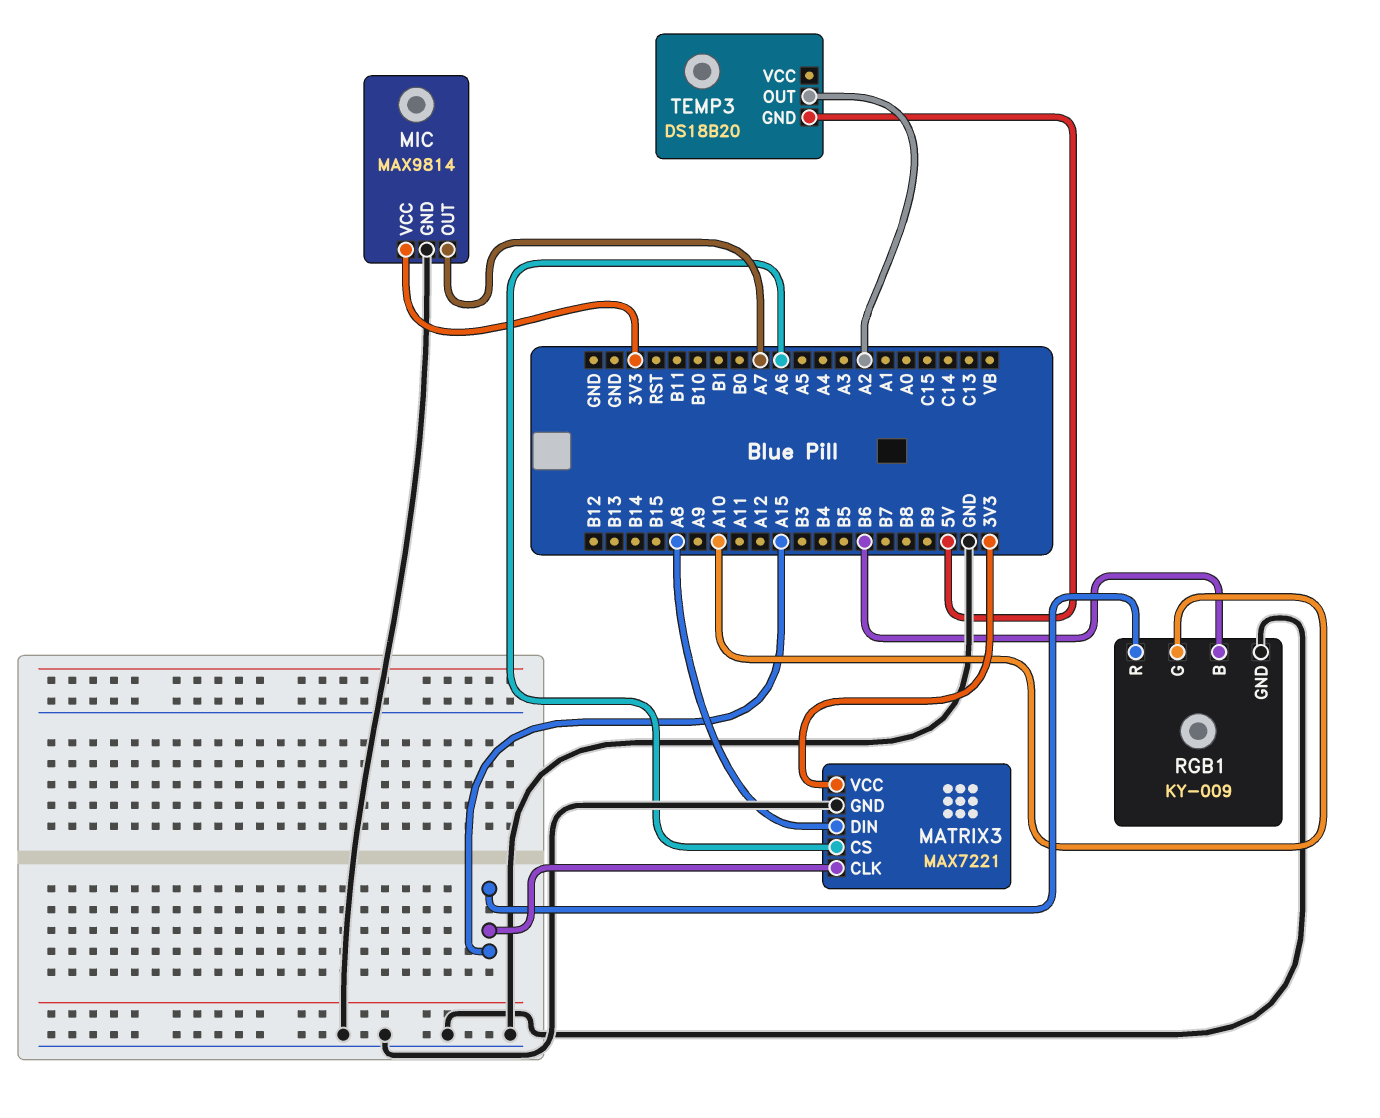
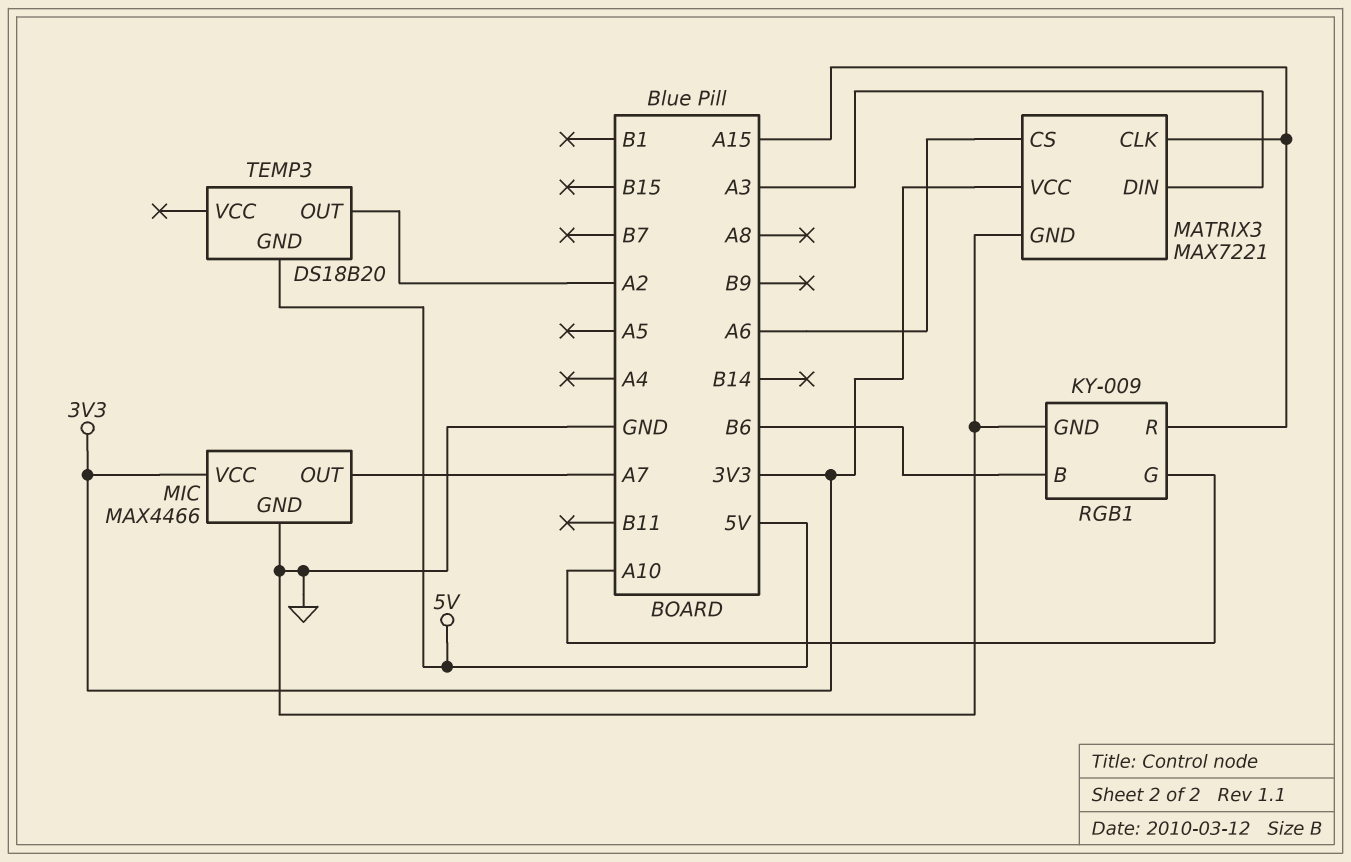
MATRIX3 pin DIN: A8 -> A3
MIC: MAX9814 -> MAX4466

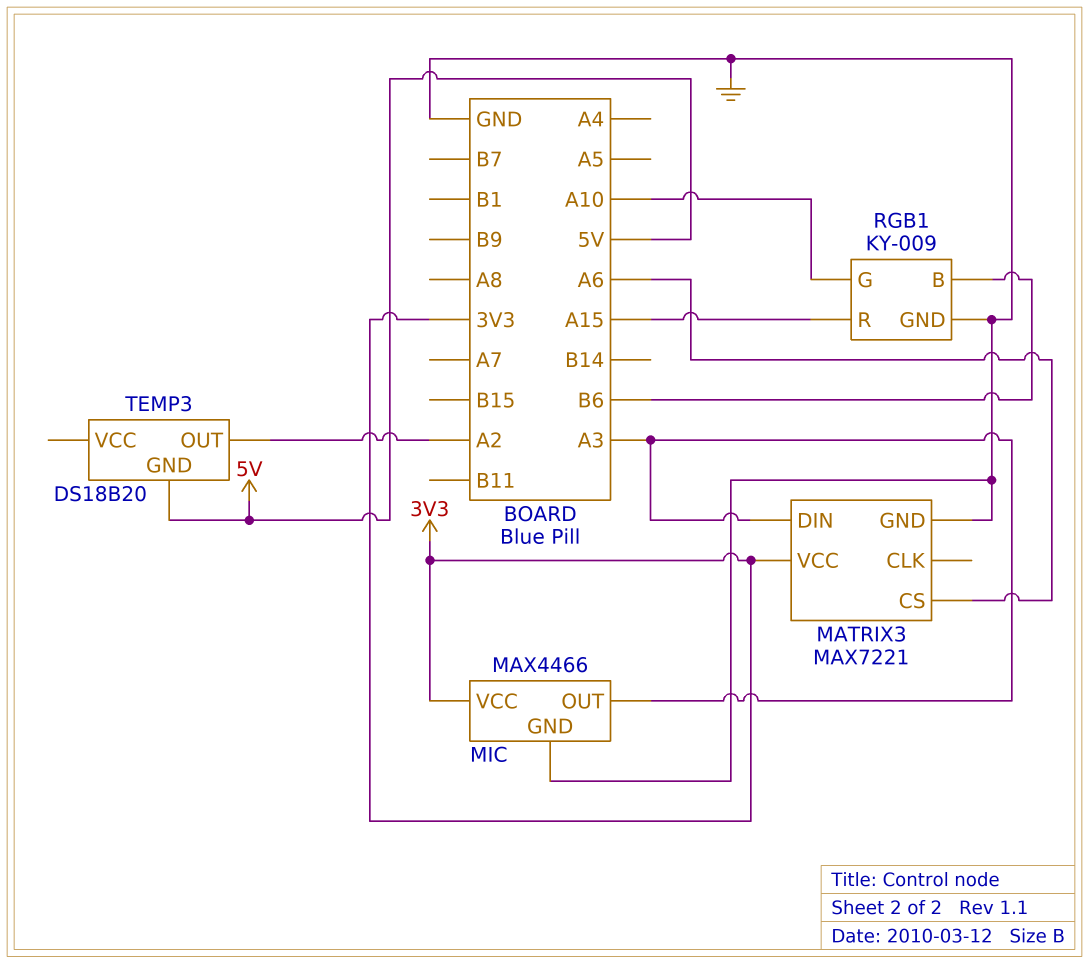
MATRIX3 pin CLK: A15 -> none
MIC pin OUT: A7 -> A3

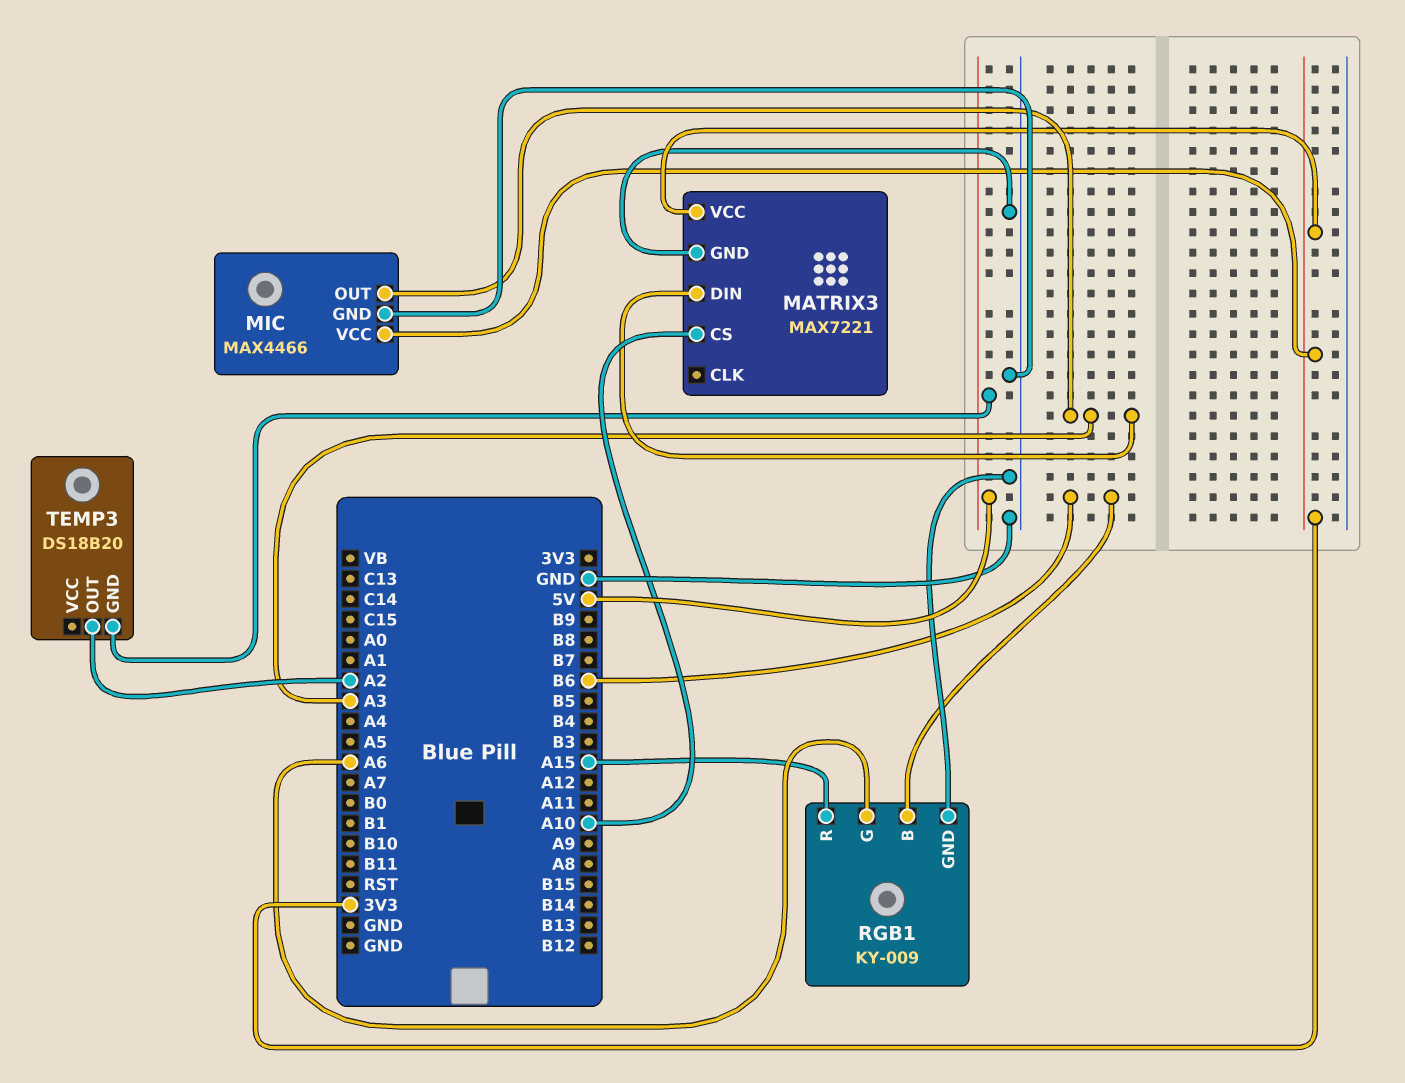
MATRIX3 pin CS: A6 -> A10
RGB1 pin G: A10 -> A6

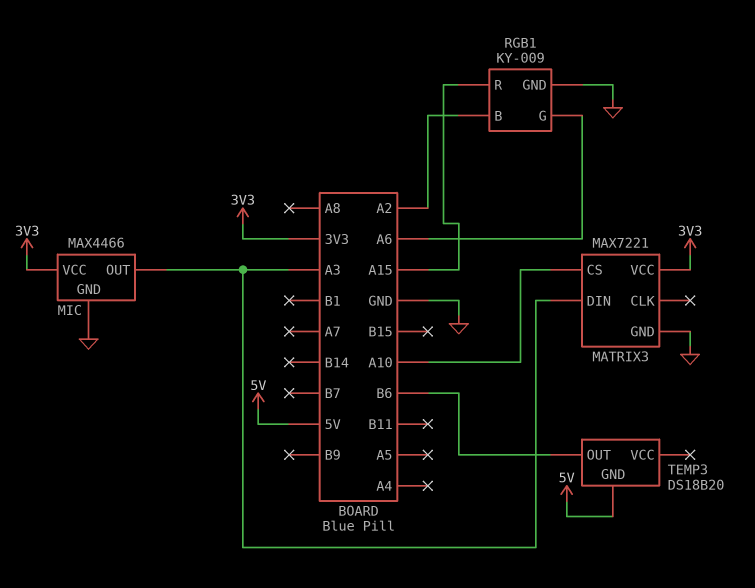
RGB1 pin B: B6 -> A2
TEMP3 pin OUT: A2 -> B6

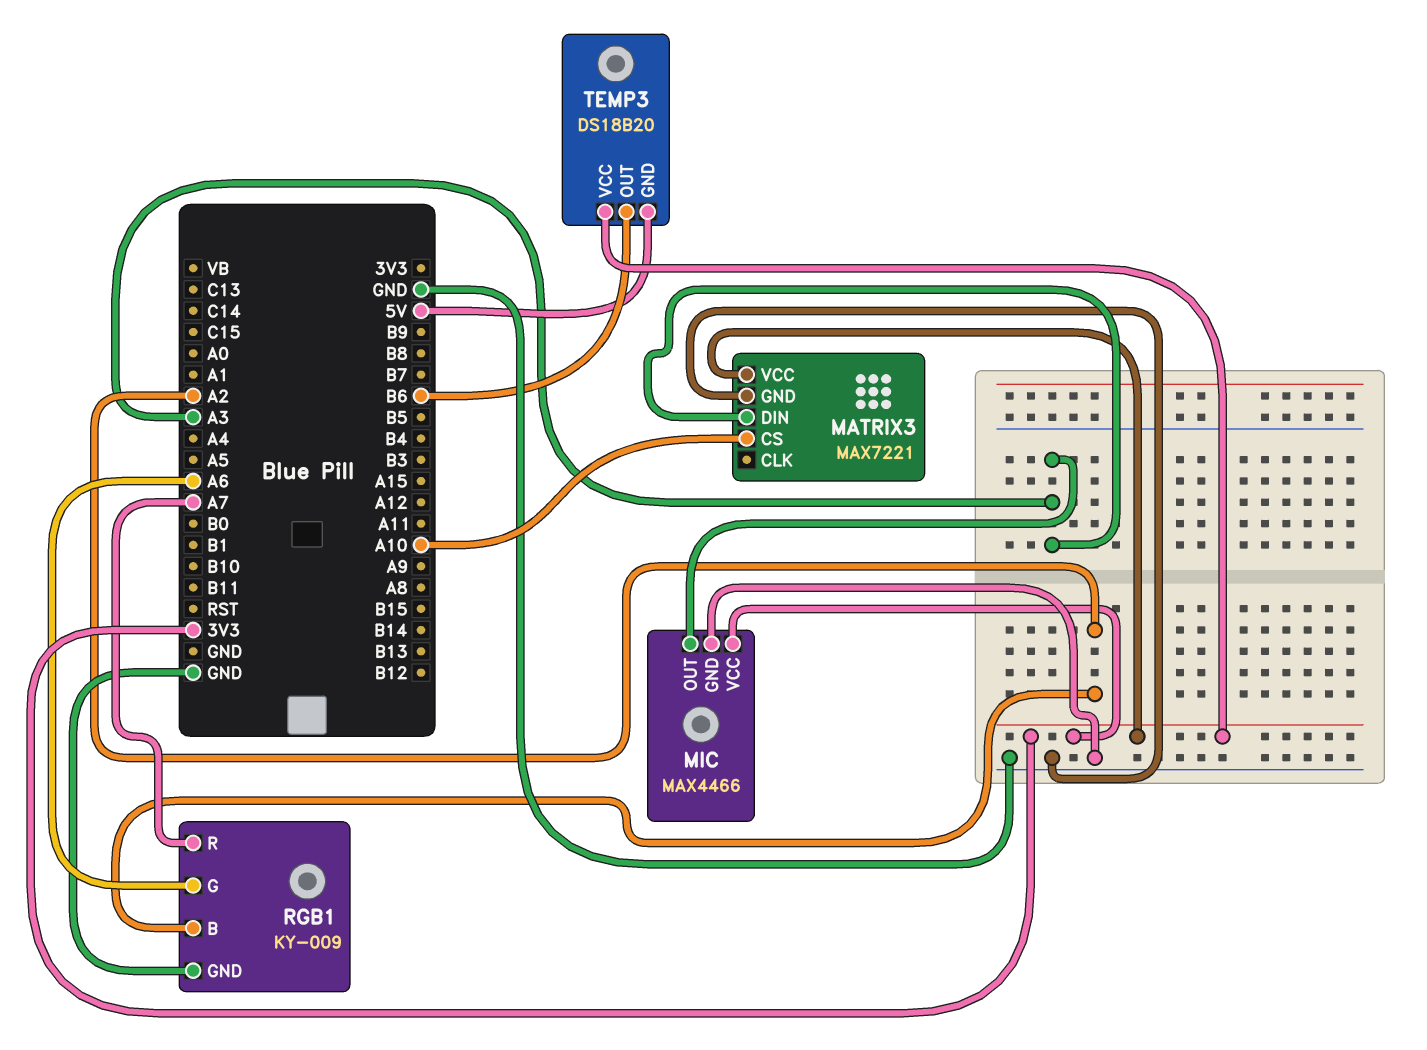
RGB1 pin R: A15 -> A7
TEMP3 pin VCC: none -> 3V3

